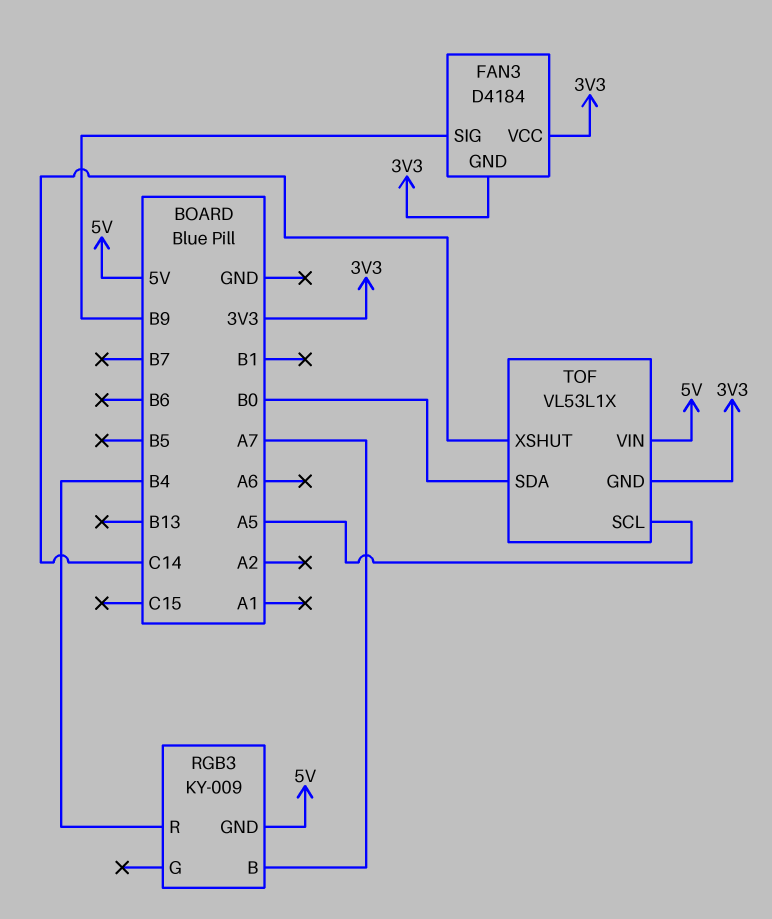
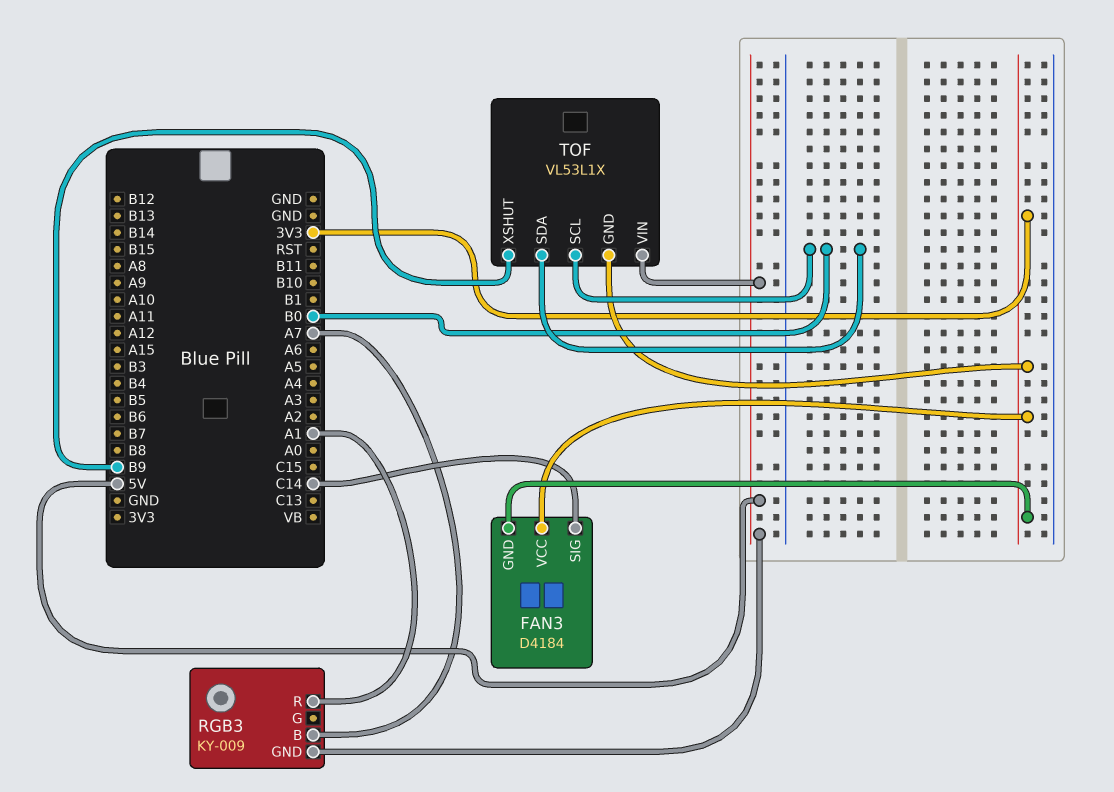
FAN3 pin SIG: B9 -> C14
RGB3 pin R: B4 -> A1
TOF pin SCL: A5 -> B0
TOF pin XSHUT: C14 -> B9

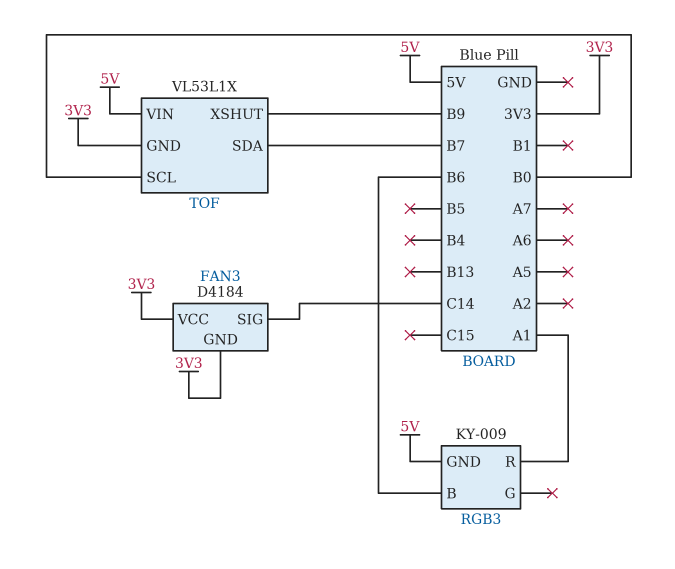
RGB3 pin B: A7 -> B6
TOF pin SDA: B0 -> B7

